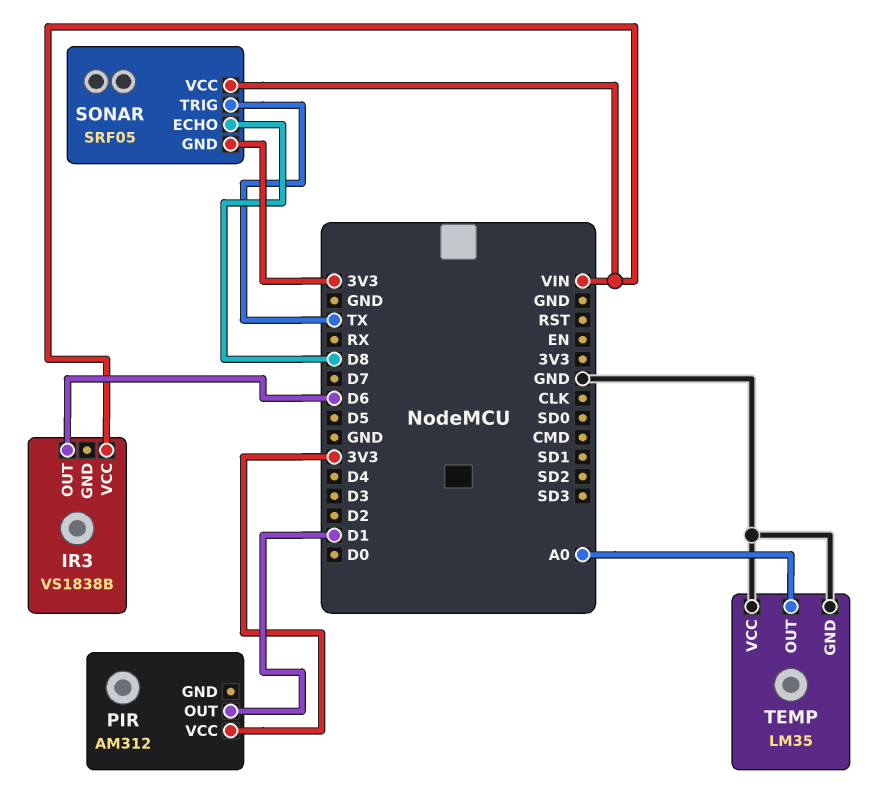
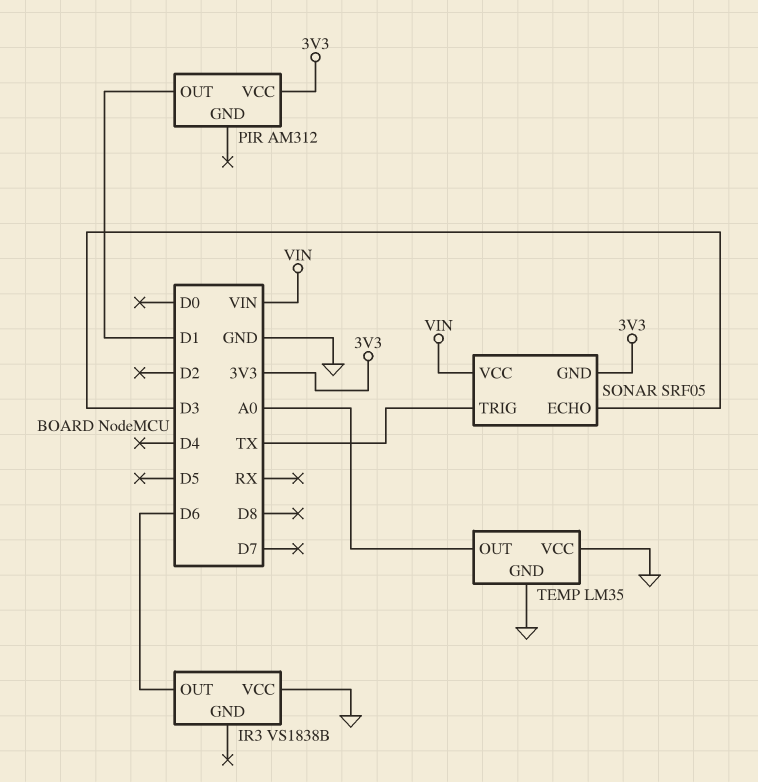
IR3 pin VCC: VIN -> GND
SONAR pin ECHO: D8 -> D3

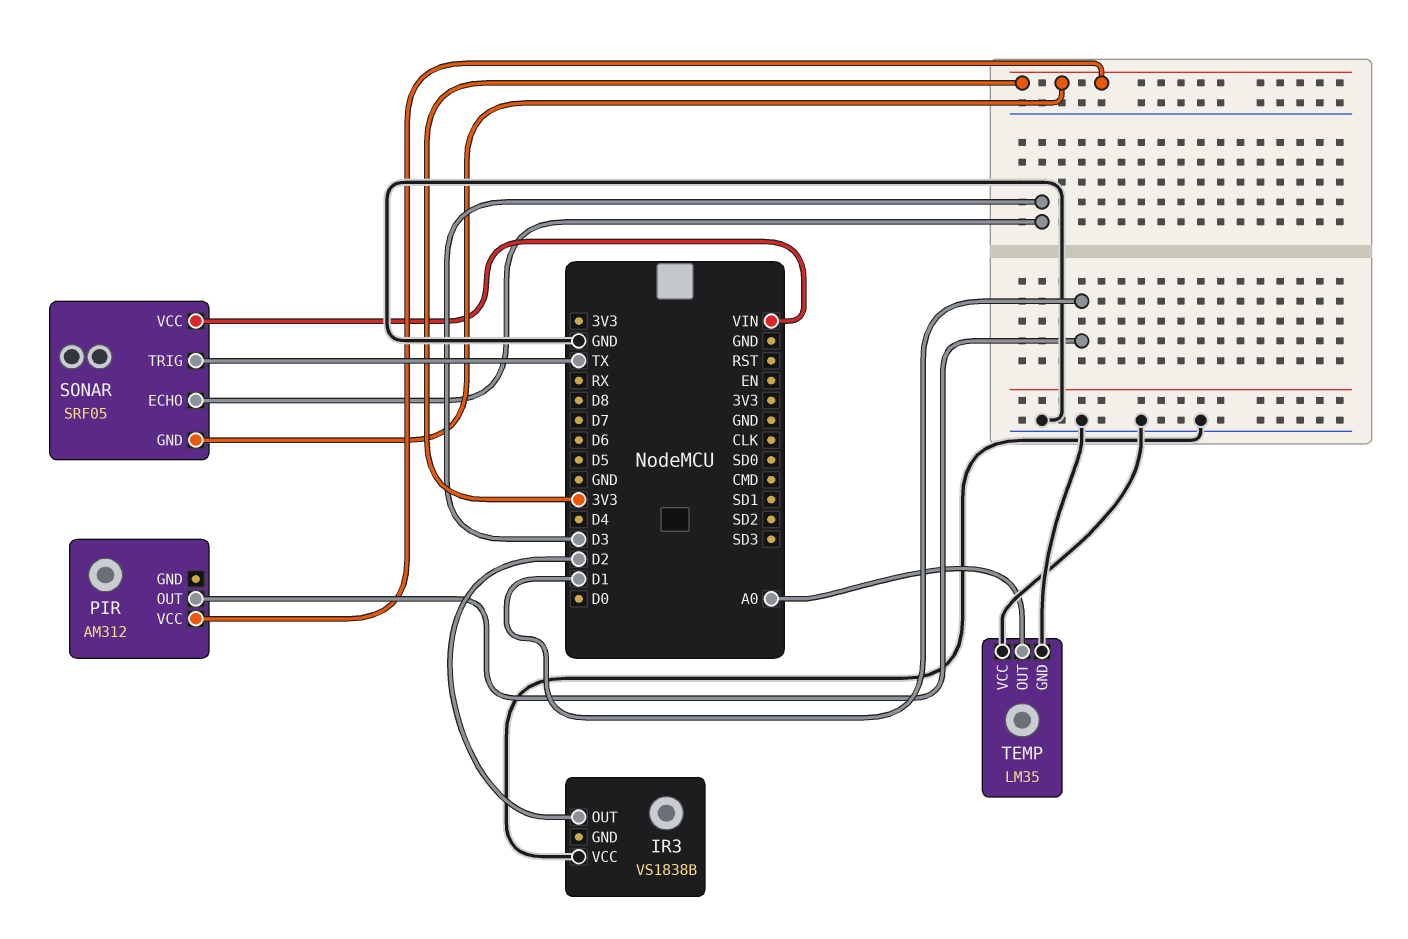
IR3 pin OUT: D6 -> D2

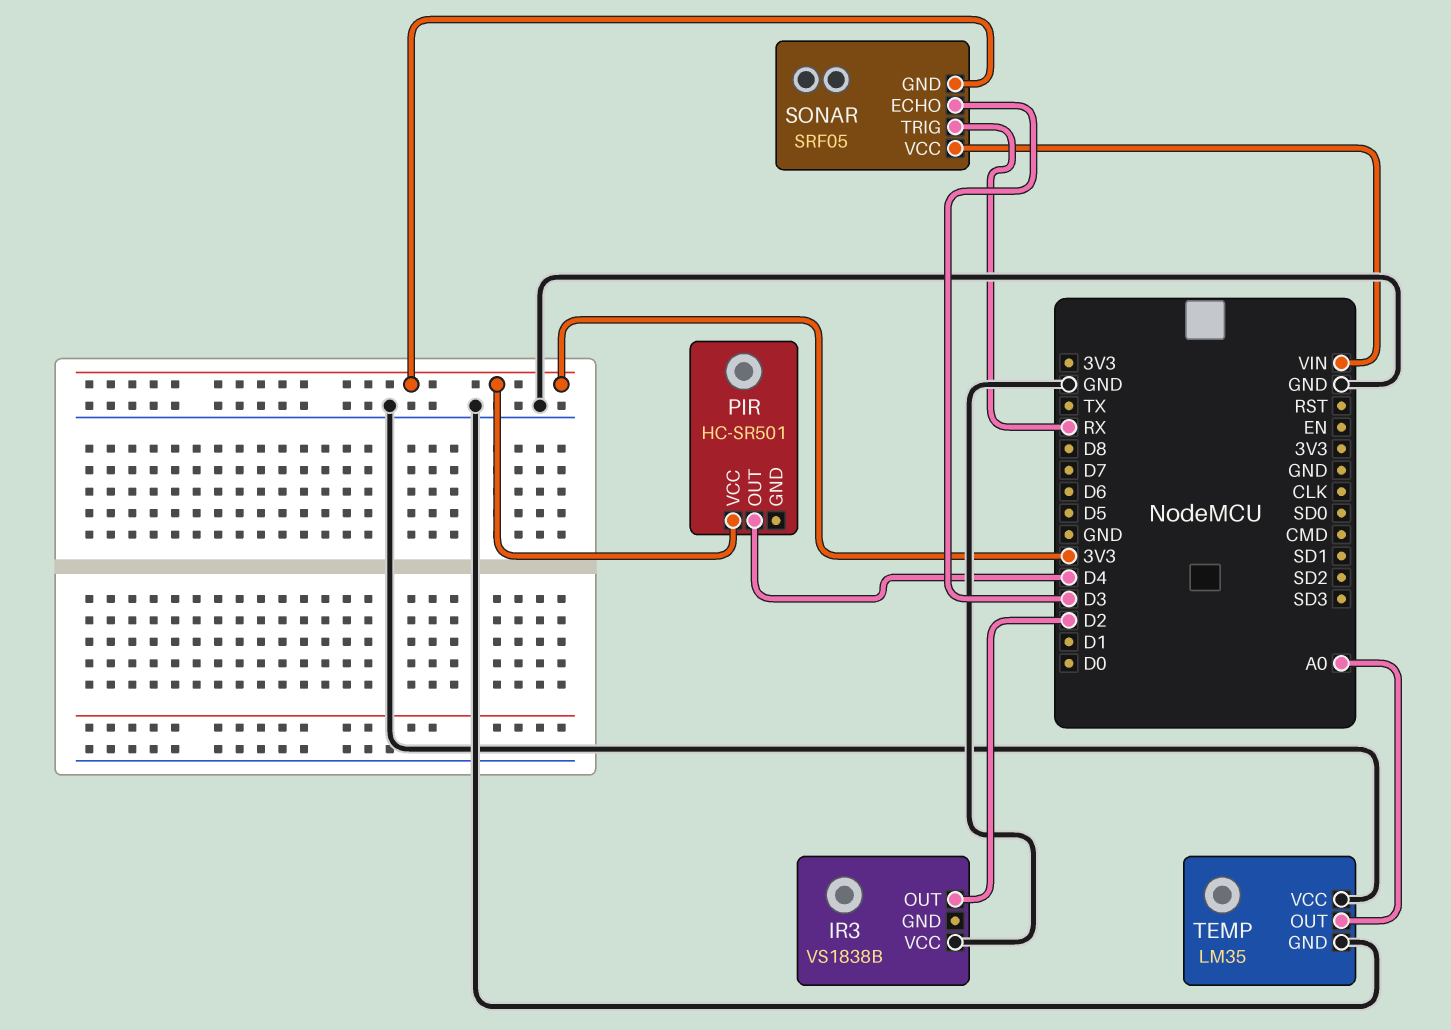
PIR: AM312 -> HC-SR501
PIR pin OUT: D1 -> D4
SONAR pin TRIG: TX -> RX

